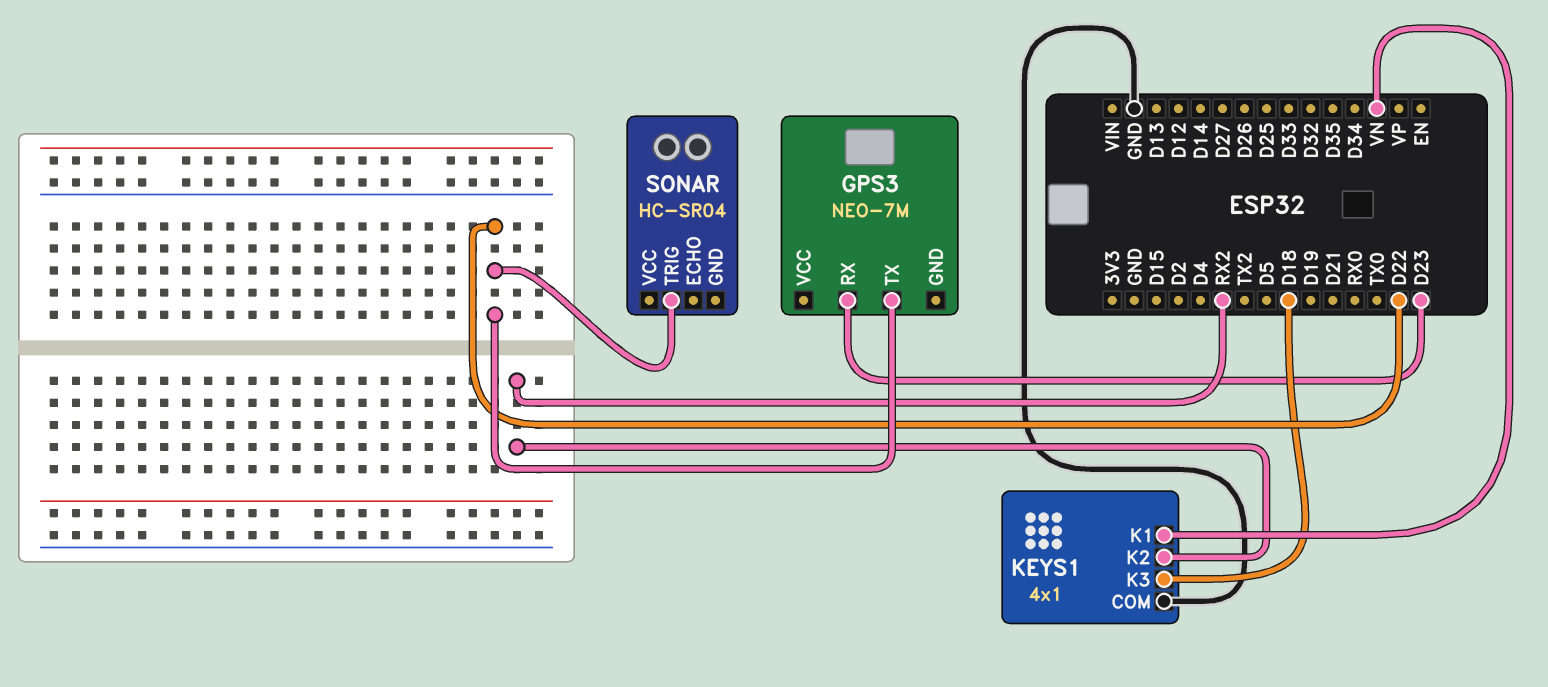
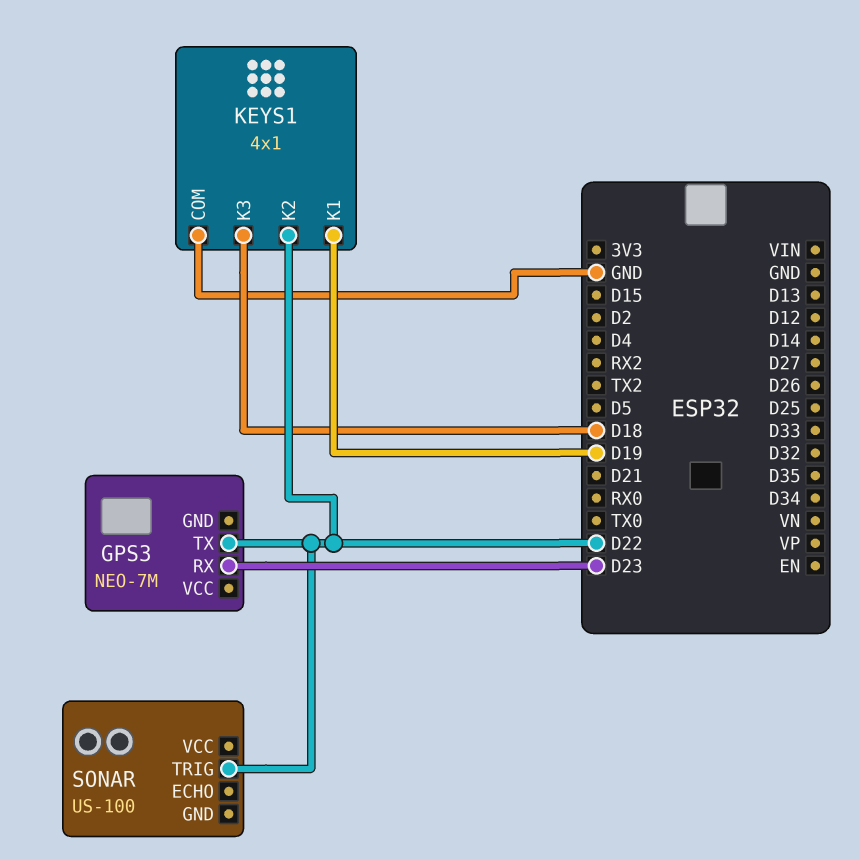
KEYS1 pin K1: VN -> D19
KEYS1 pin K2: RX2 -> D22
SONAR: HC-SR04 -> US-100

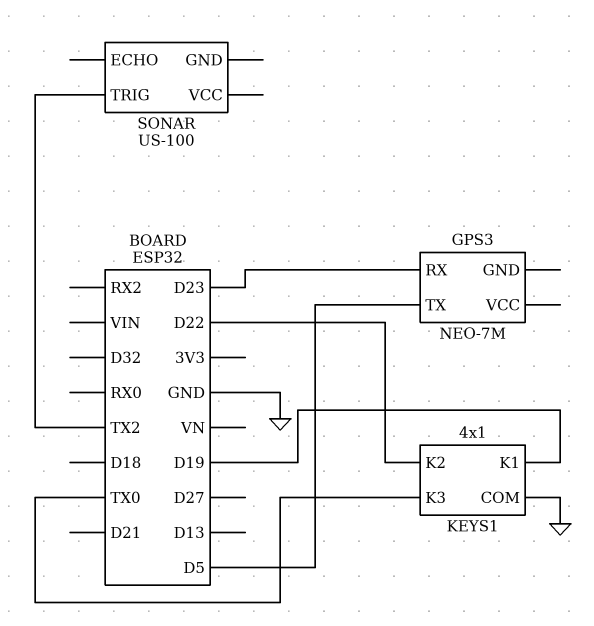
GPS3 pin TX: D22 -> D5
KEYS1 pin K3: D18 -> TX0
SONAR pin TRIG: D22 -> TX2

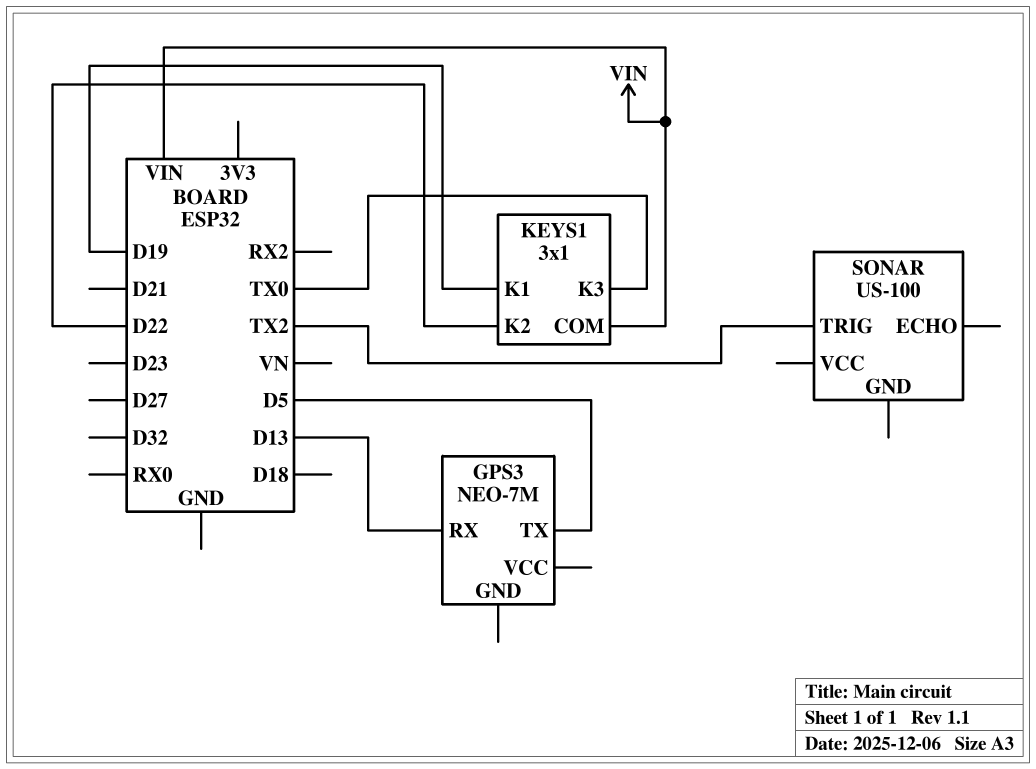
GPS3 pin RX: D23 -> D13
KEYS1: 4x1 -> 3x1
KEYS1 pin COM: GND -> VIN

